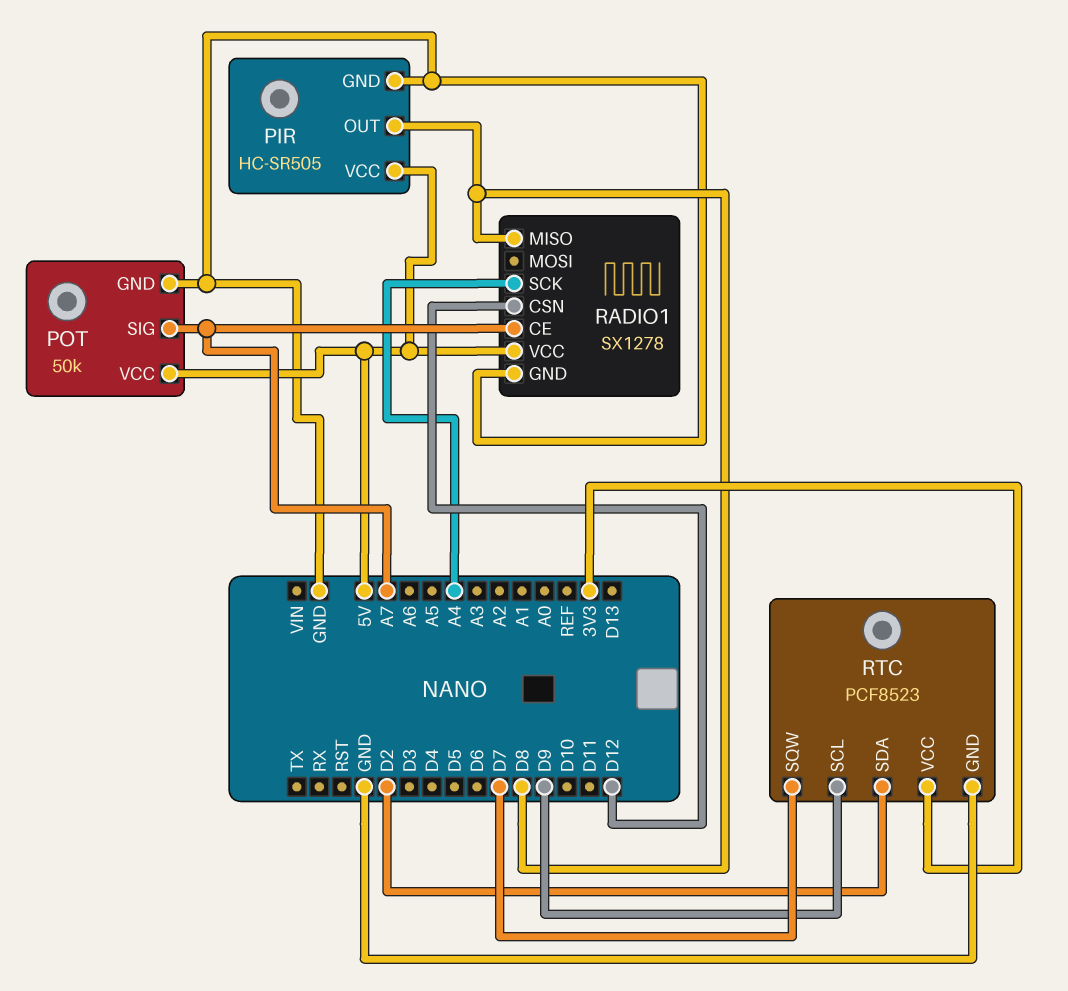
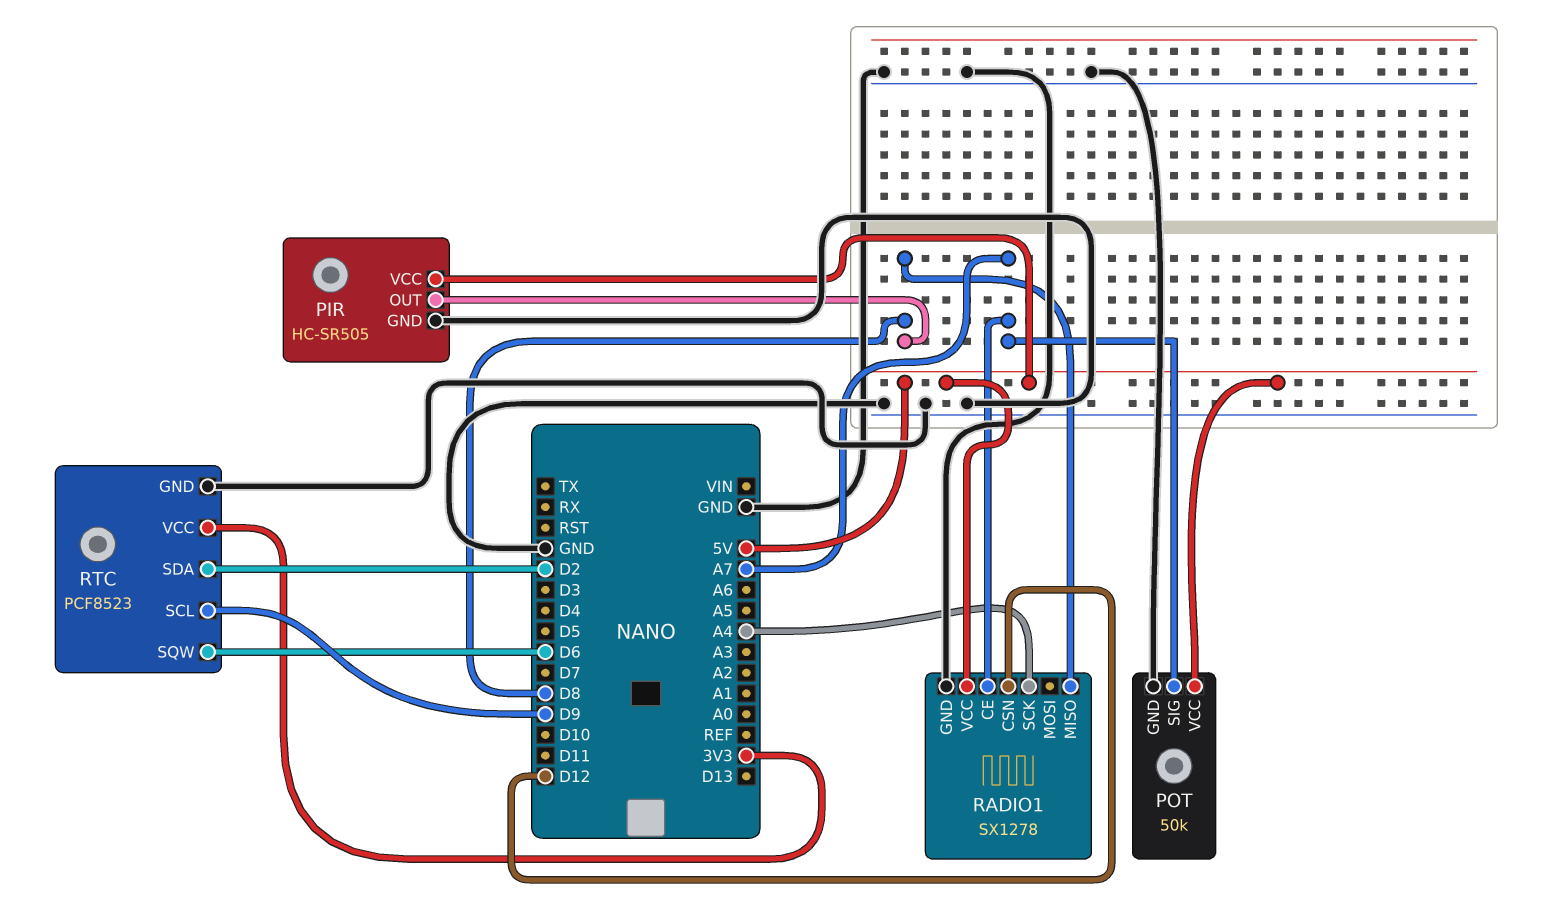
RTC pin SQW: D7 -> D6

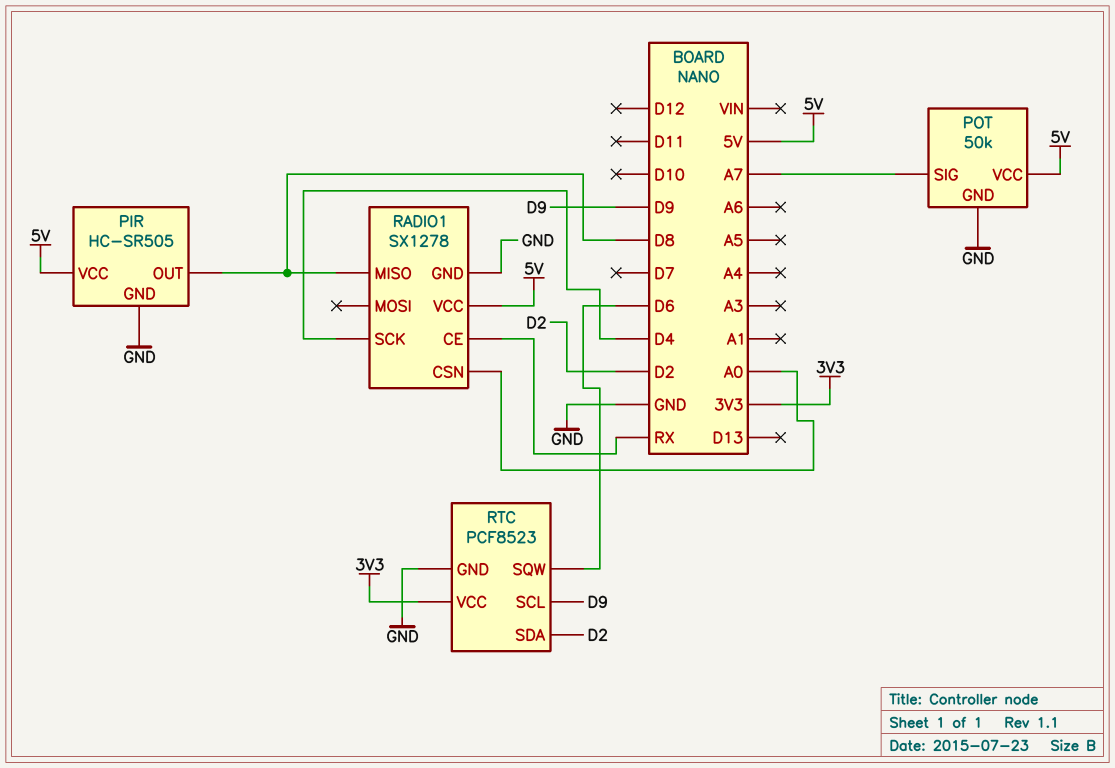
RADIO1 pin CE: A7 -> RX
RADIO1 pin CSN: D12 -> A0
RADIO1 pin SCK: A4 -> D4

